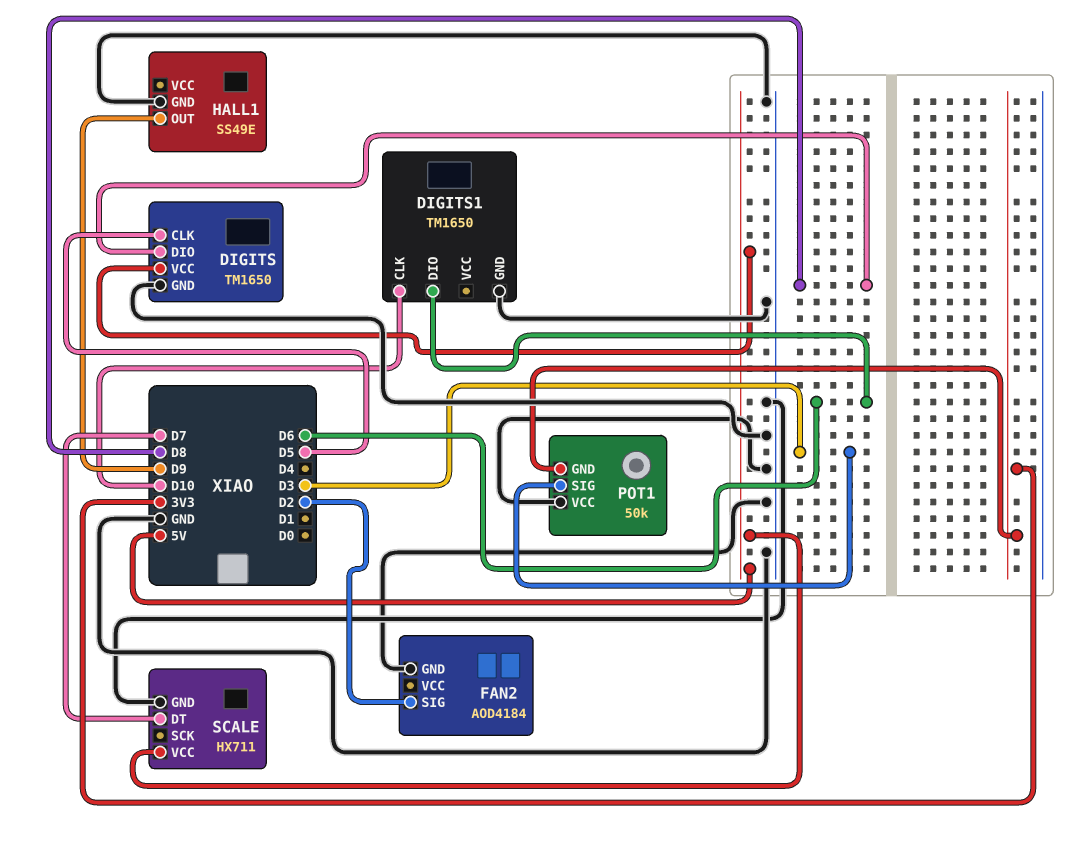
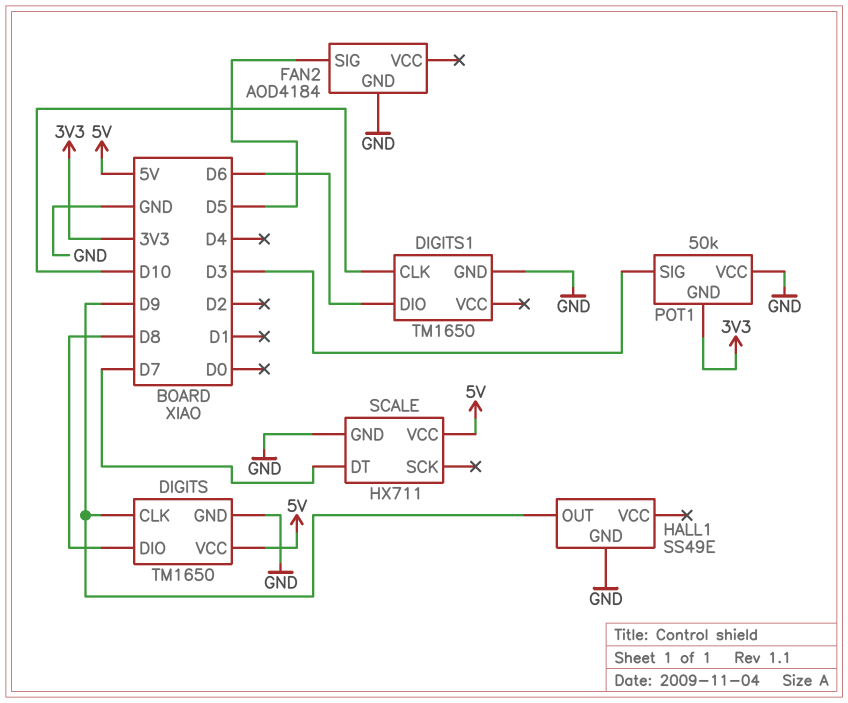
DIGITS pin CLK: D5 -> D9
FAN2 pin SIG: D2 -> D5

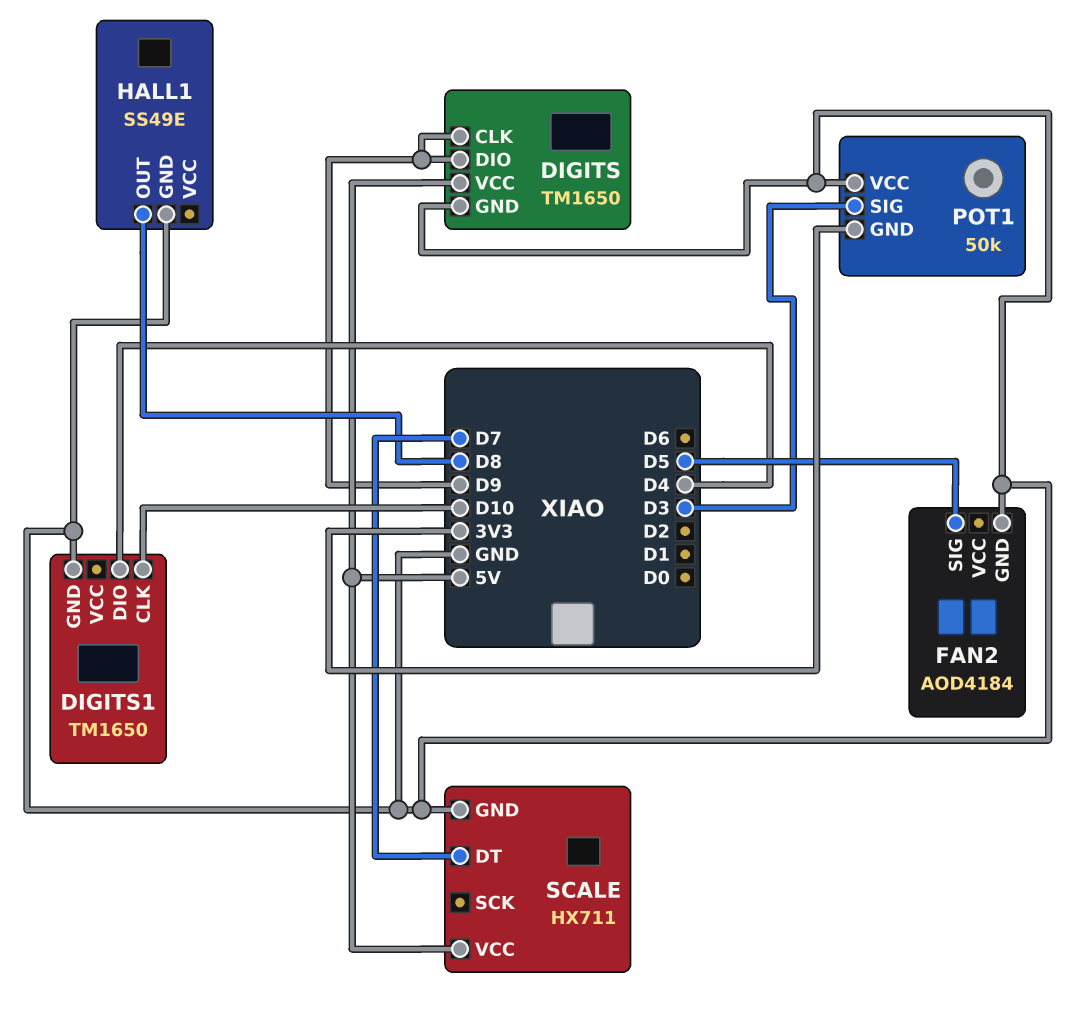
DIGITS pin DIO: D8 -> D9
DIGITS1 pin DIO: D6 -> D4
HALL1 pin OUT: D9 -> D8

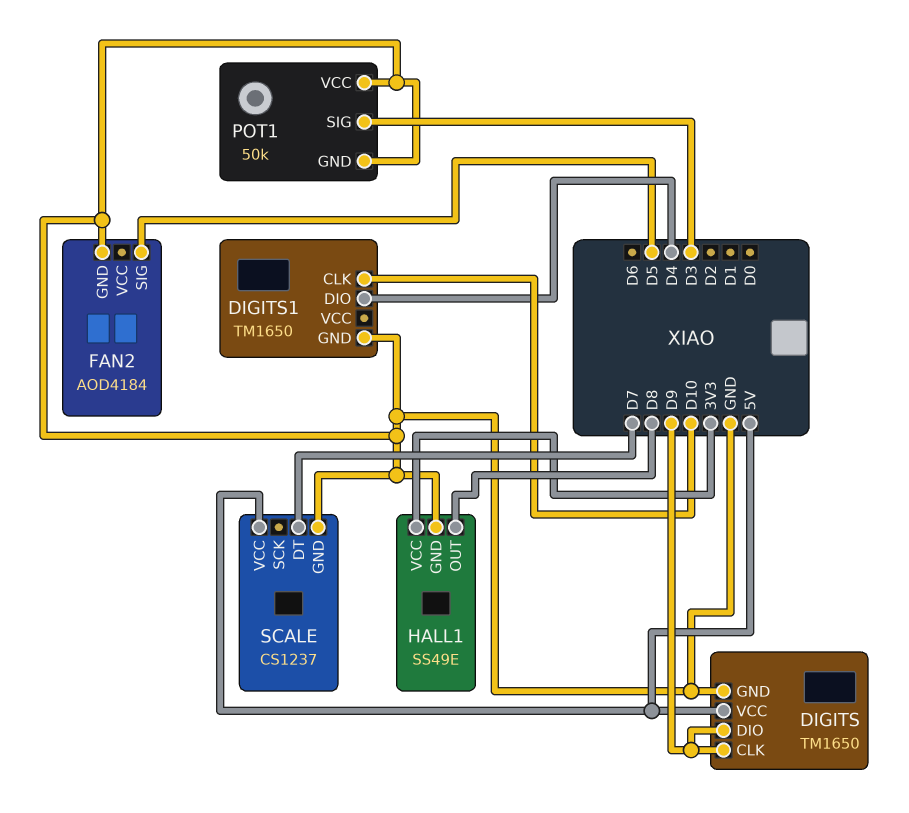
HALL1 pin VCC: none -> 3V3
POT1 pin GND: 3V3 -> GND
SCALE: HX711 -> CS1237

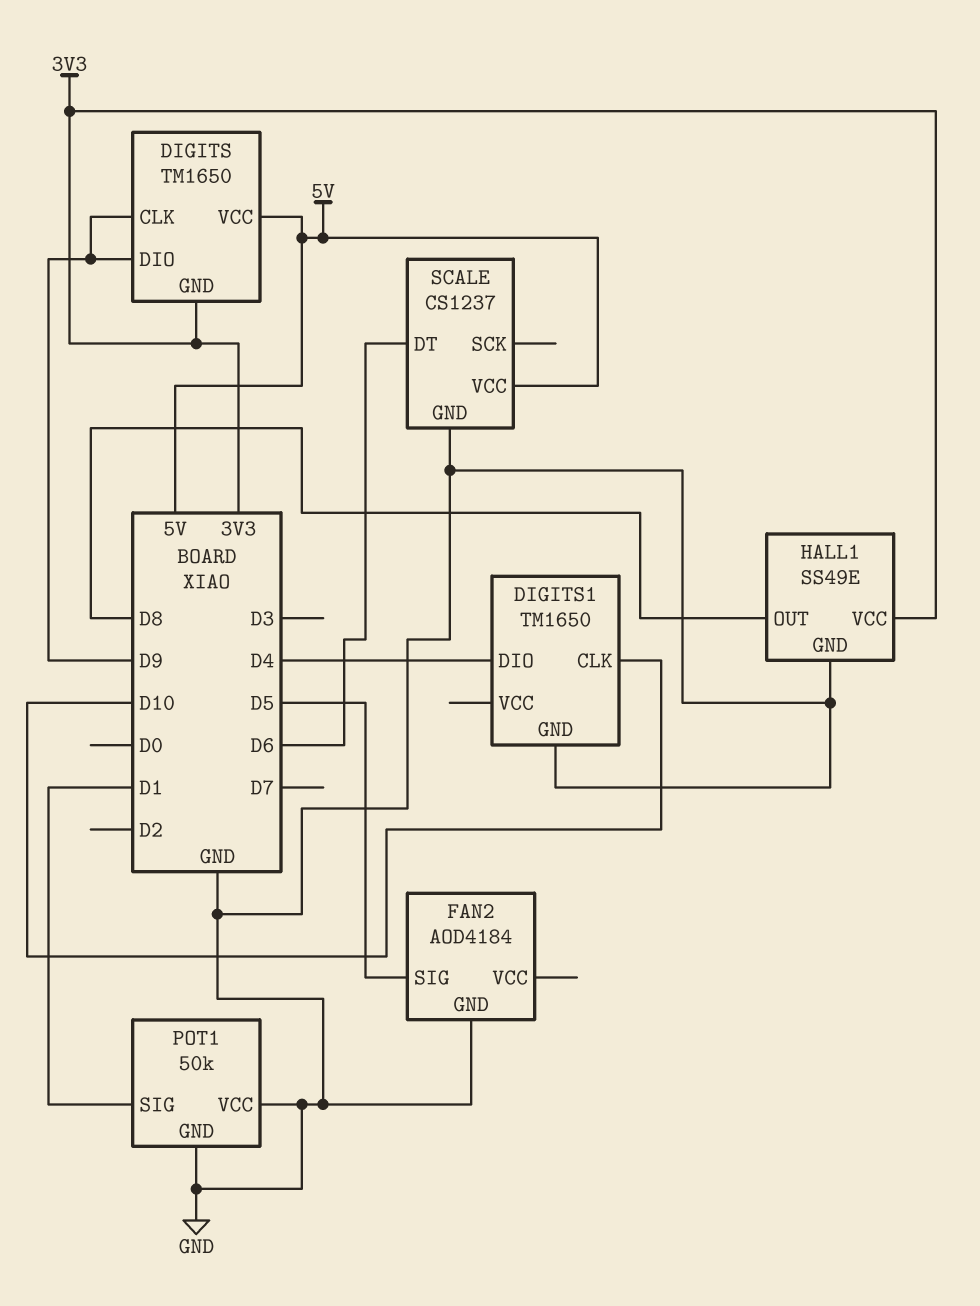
DIGITS pin GND: GND -> 3V3
POT1 pin SIG: D3 -> D1
SCALE pin DT: D7 -> D6

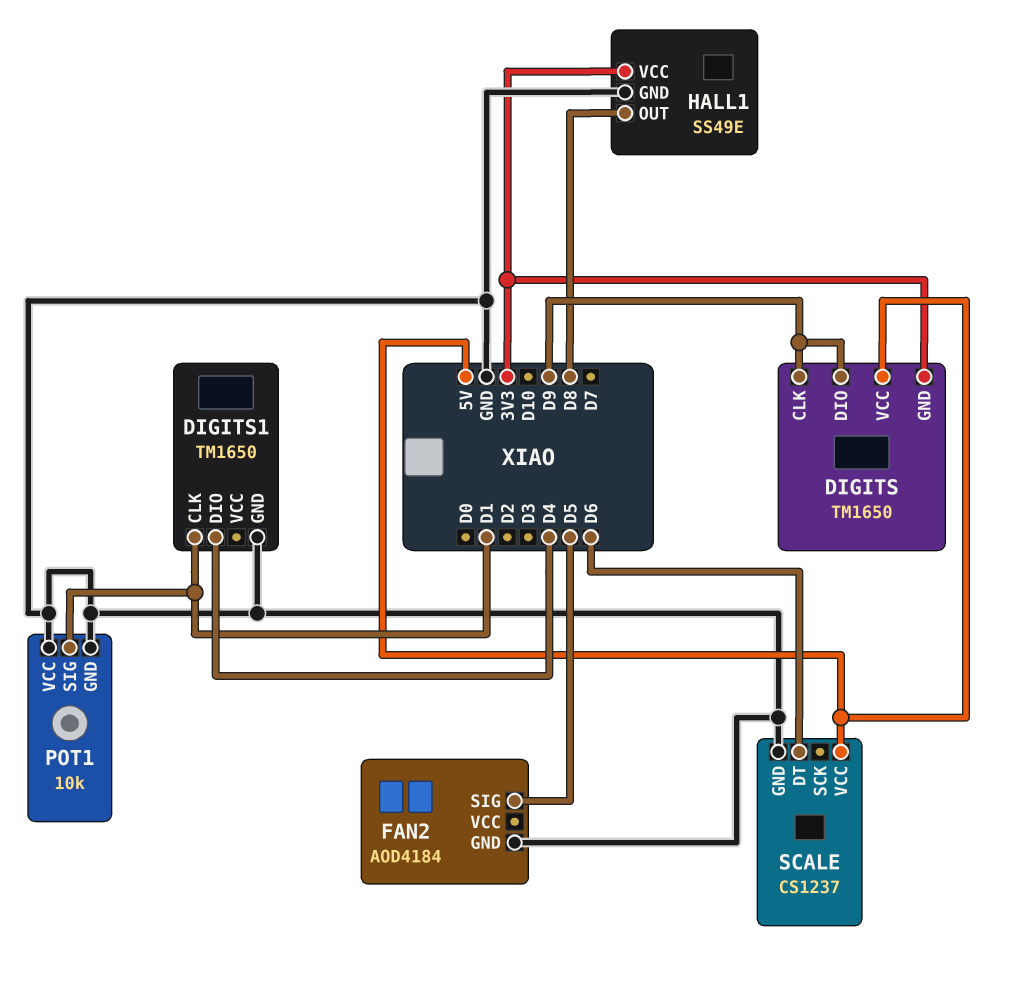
DIGITS1 pin CLK: D10 -> D1
POT1: 50k -> 10k

